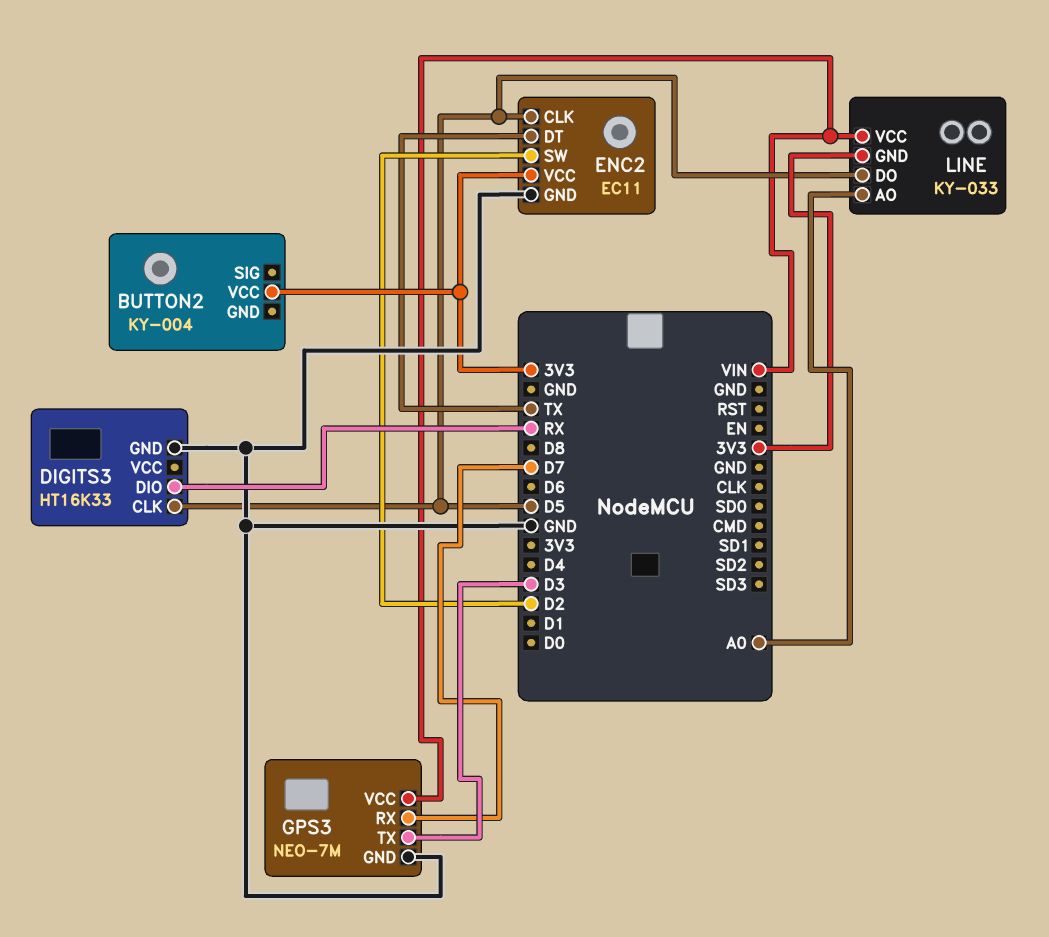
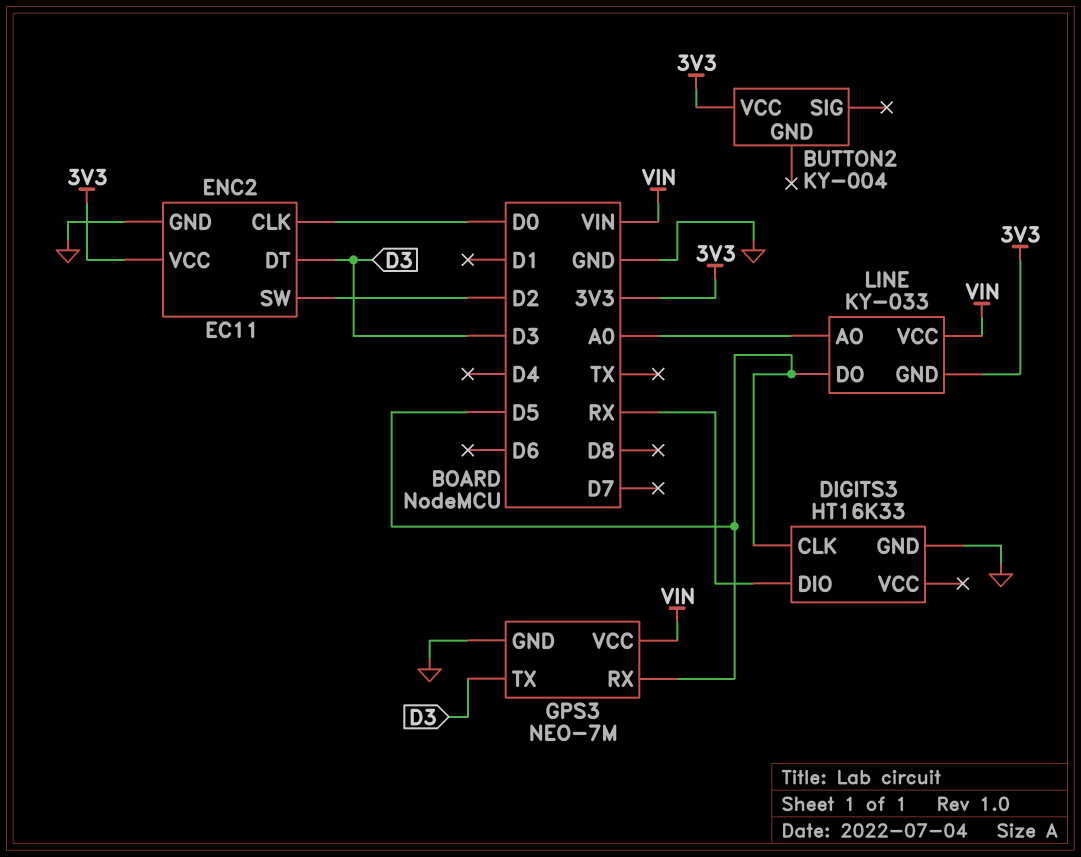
ENC2 pin CLK: D5 -> D0
ENC2 pin DT: TX -> D3
GPS3 pin RX: D7 -> D5

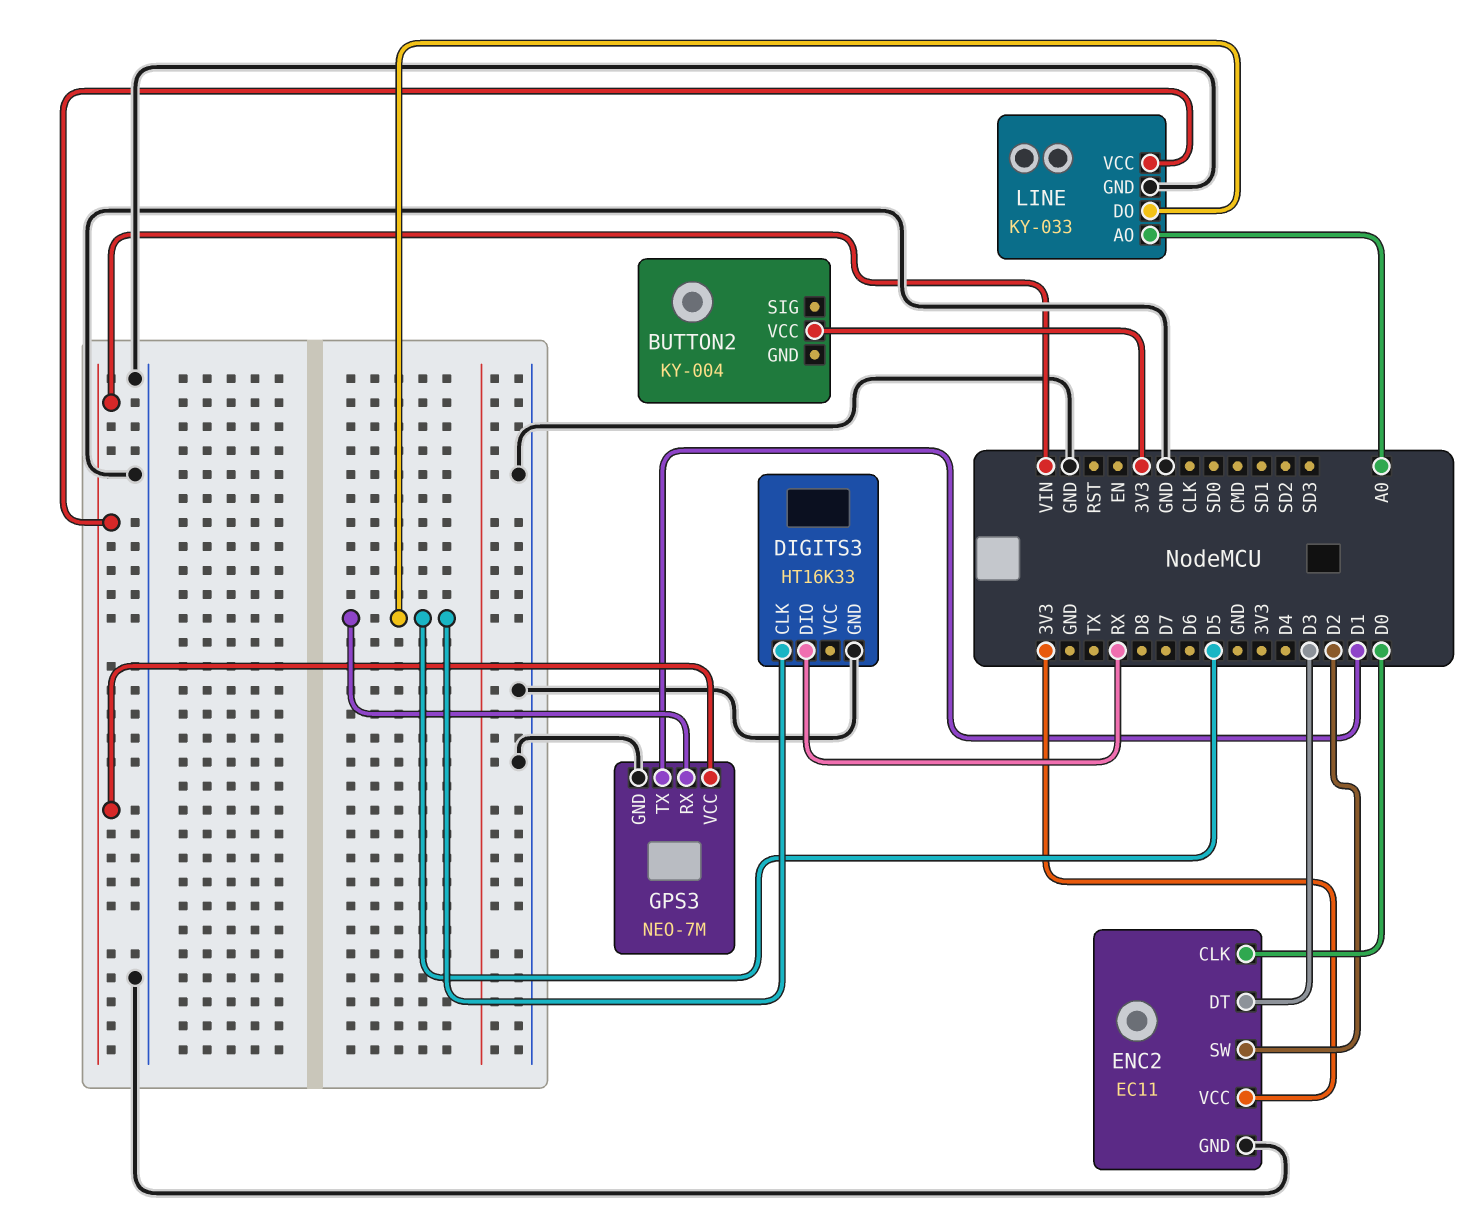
GPS3 pin TX: D3 -> D1
LINE pin GND: 3V3 -> GND

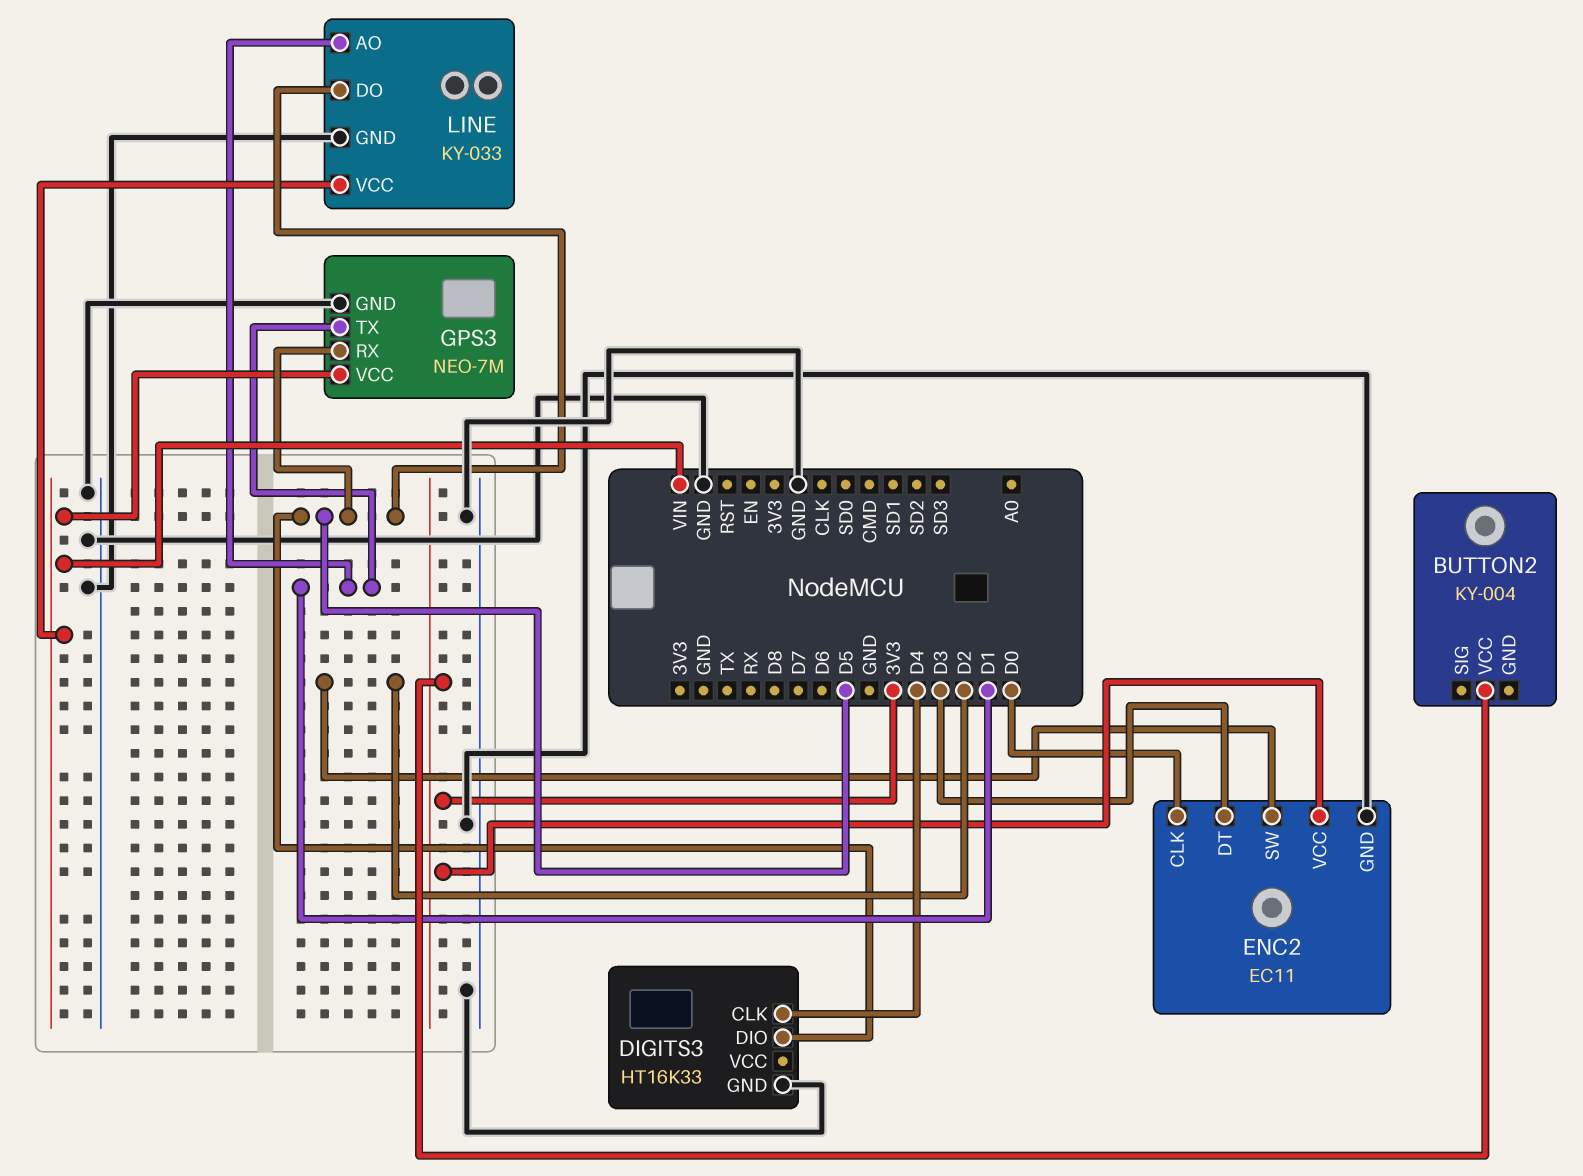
DIGITS3 pin CLK: D5 -> D4
DIGITS3 pin DIO: RX -> D5
LINE pin AO: A0 -> D1

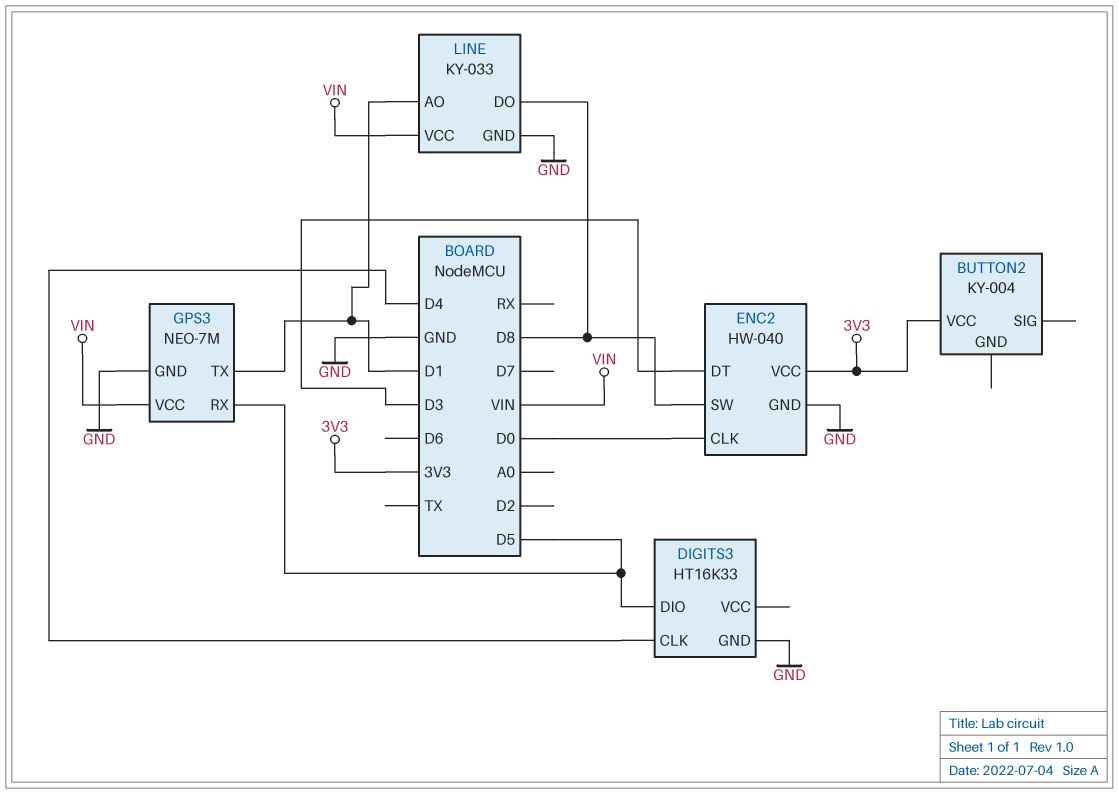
ENC2: EC11 -> HW-040
ENC2 pin SW: D2 -> D8
LINE pin DO: D5 -> D8

